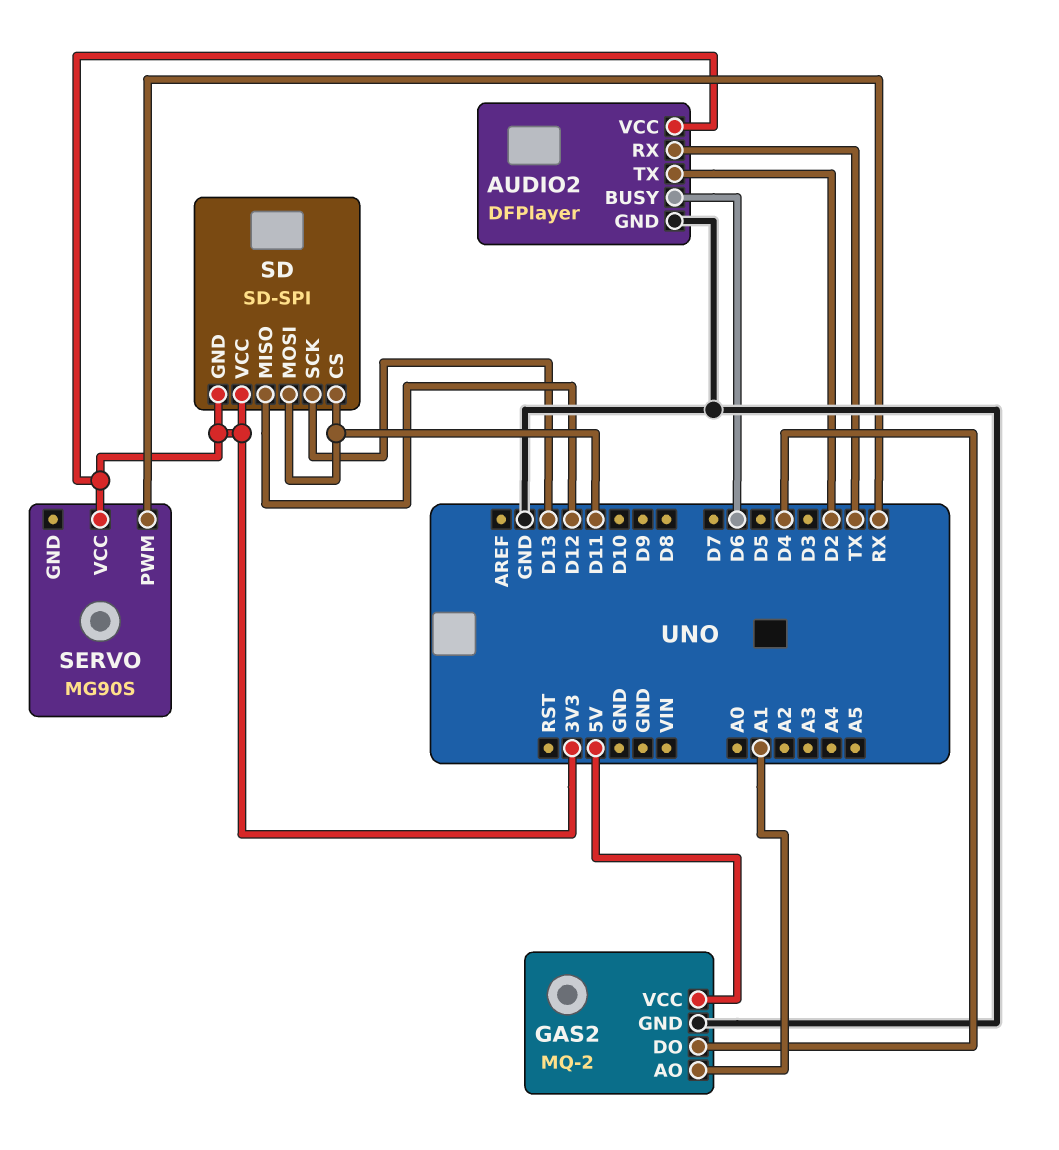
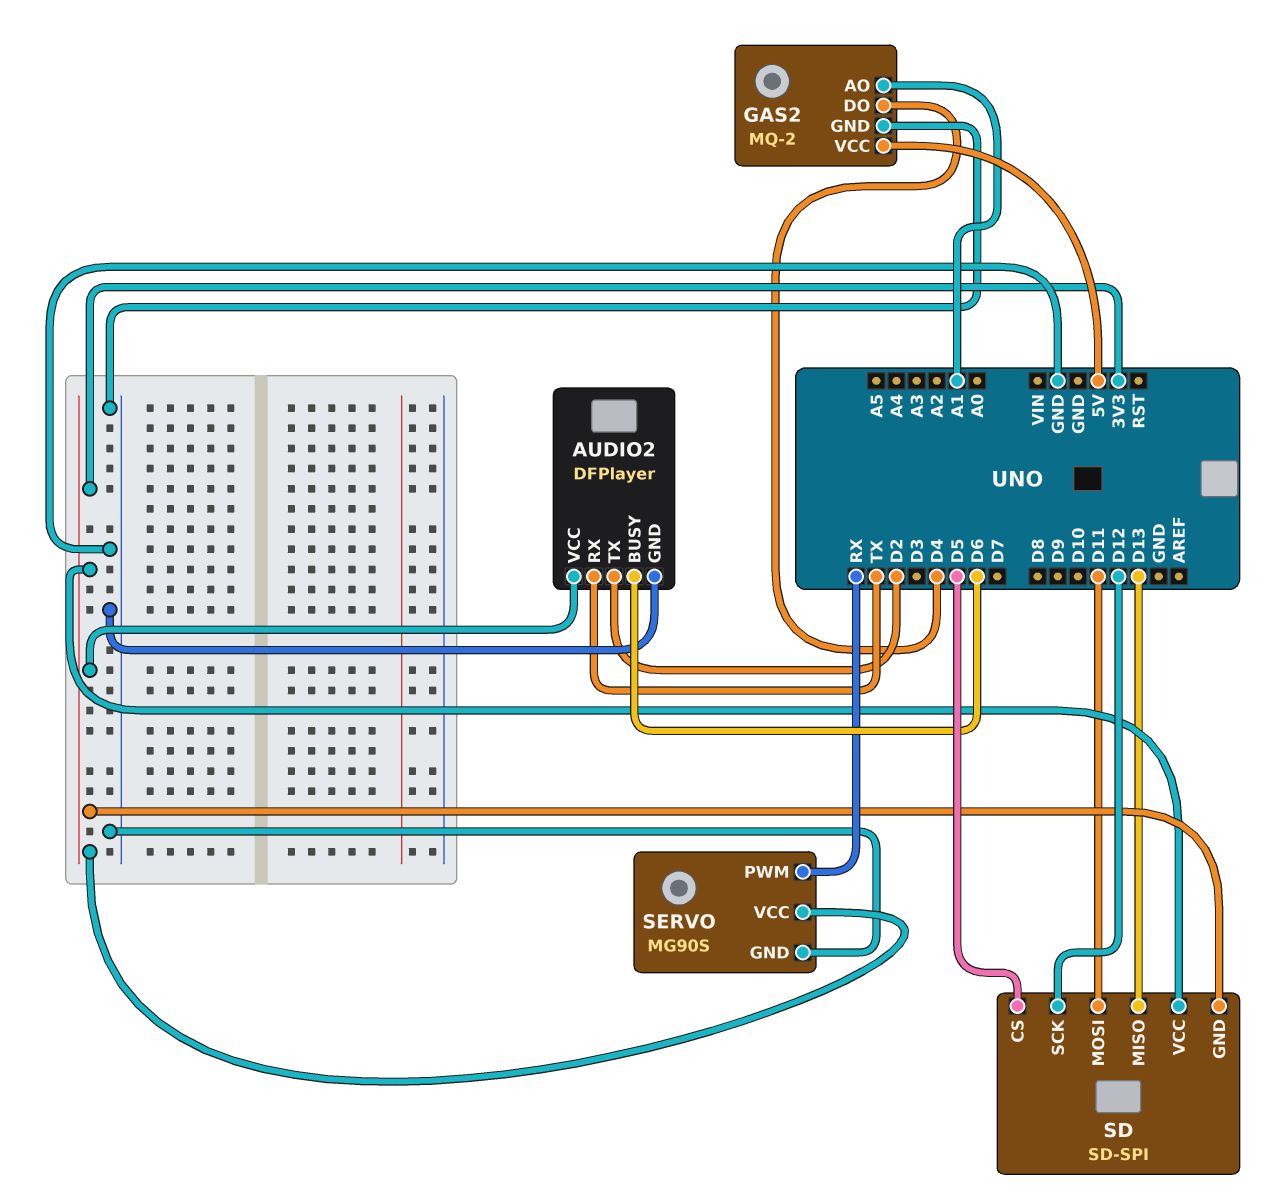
SD pin CS: D11 -> D5
SD pin MISO: D12 -> D13
SD pin SCK: D13 -> D12
SERVO pin GND: none -> GND

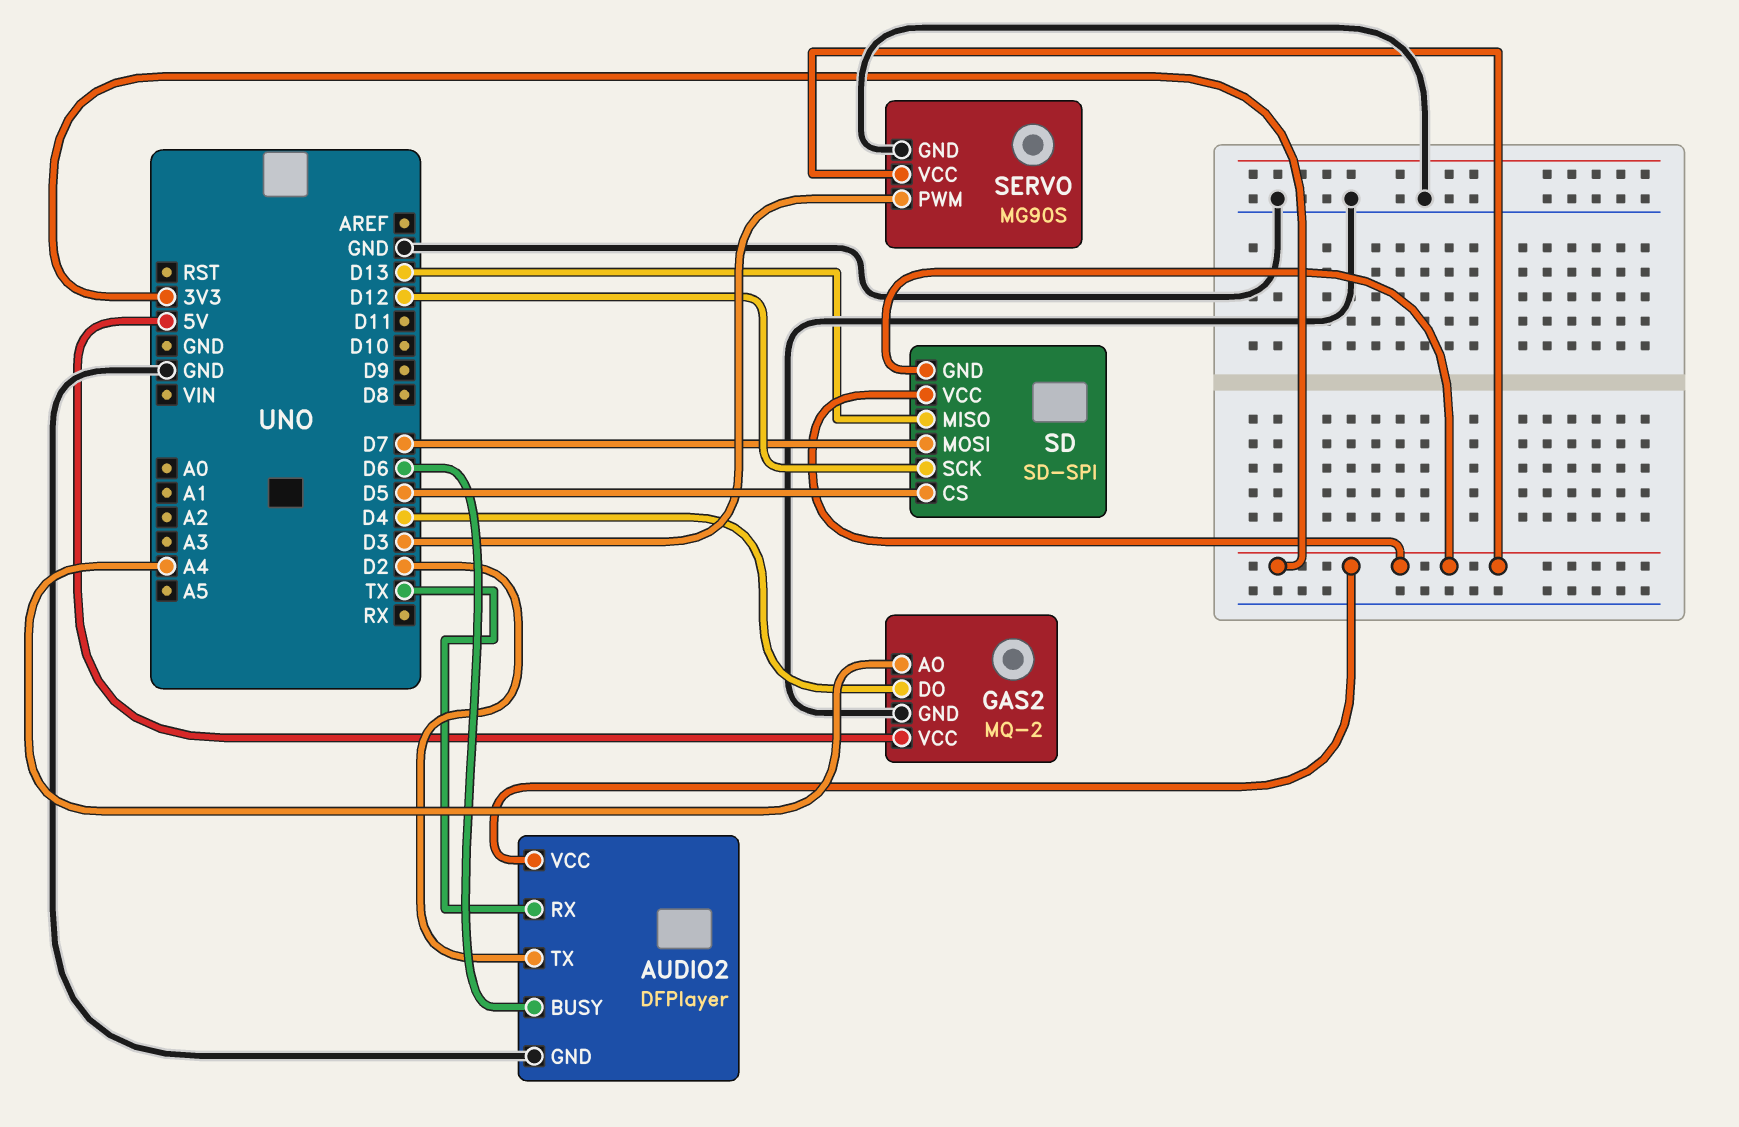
GAS2 pin AO: A1 -> A4
SD pin MOSI: D11 -> D7
SERVO pin PWM: RX -> D3

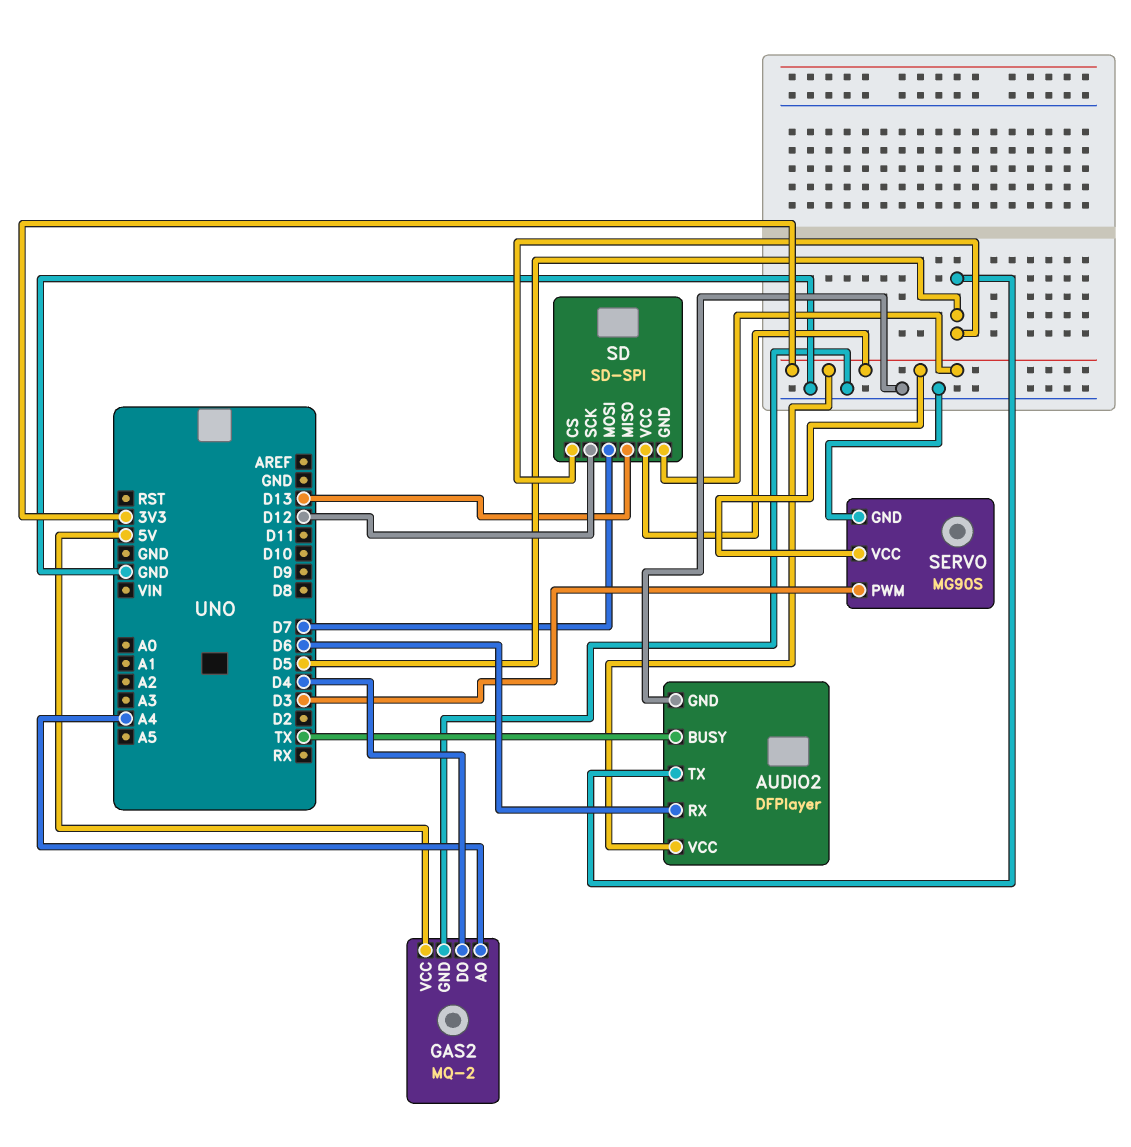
AUDIO2 pin BUSY: D6 -> TX
AUDIO2 pin RX: TX -> D6
AUDIO2 pin TX: D2 -> D5

